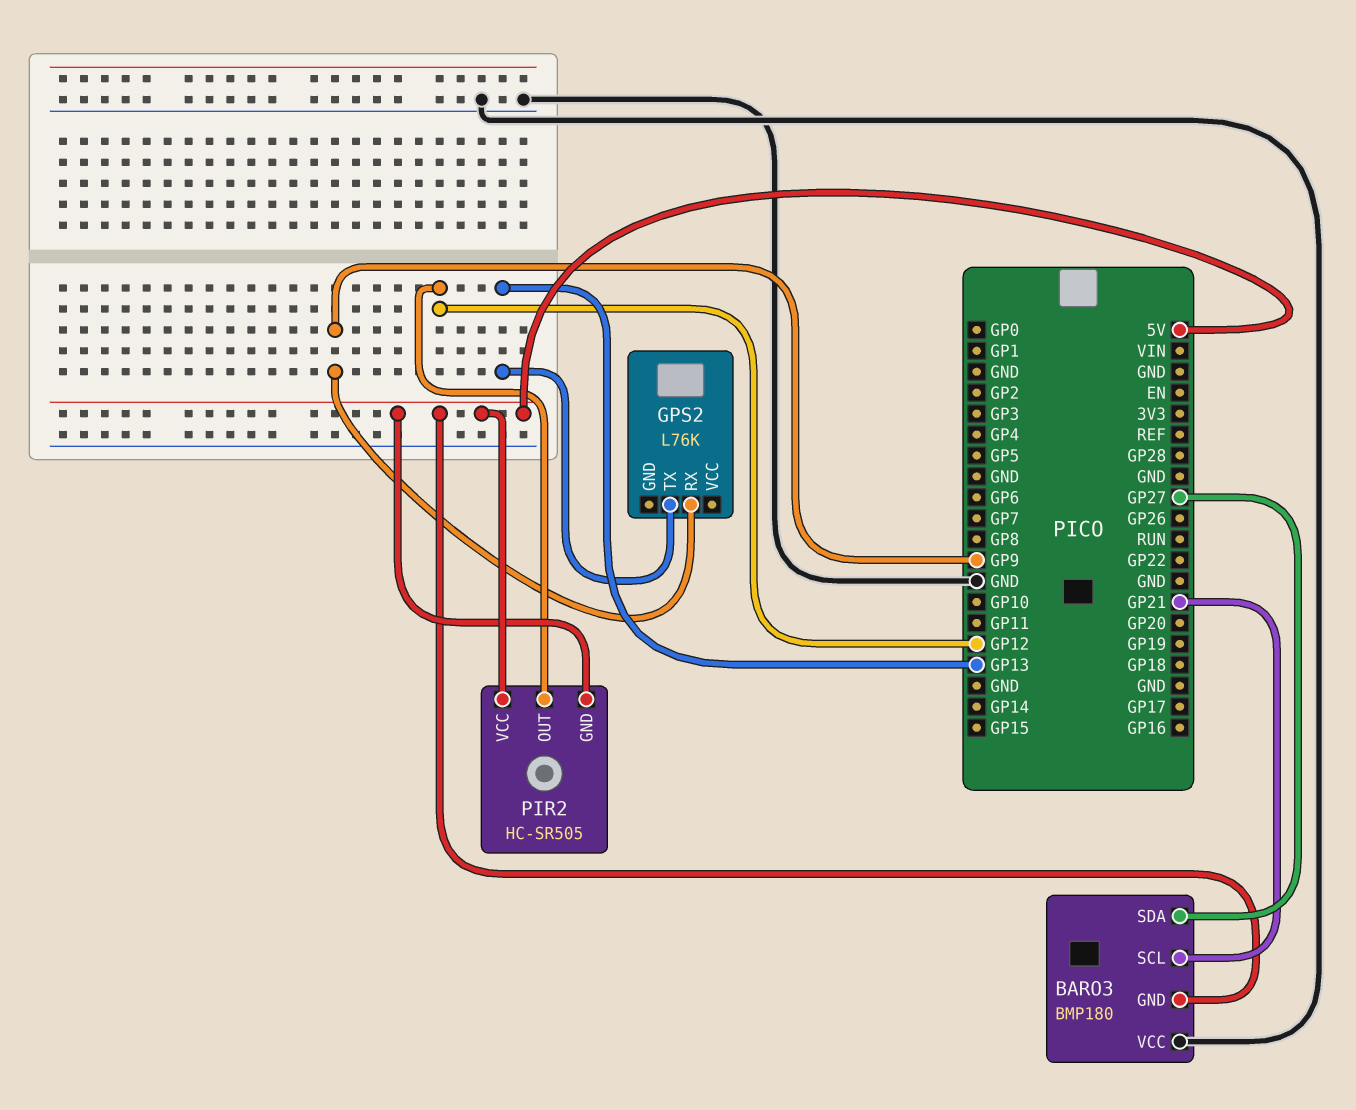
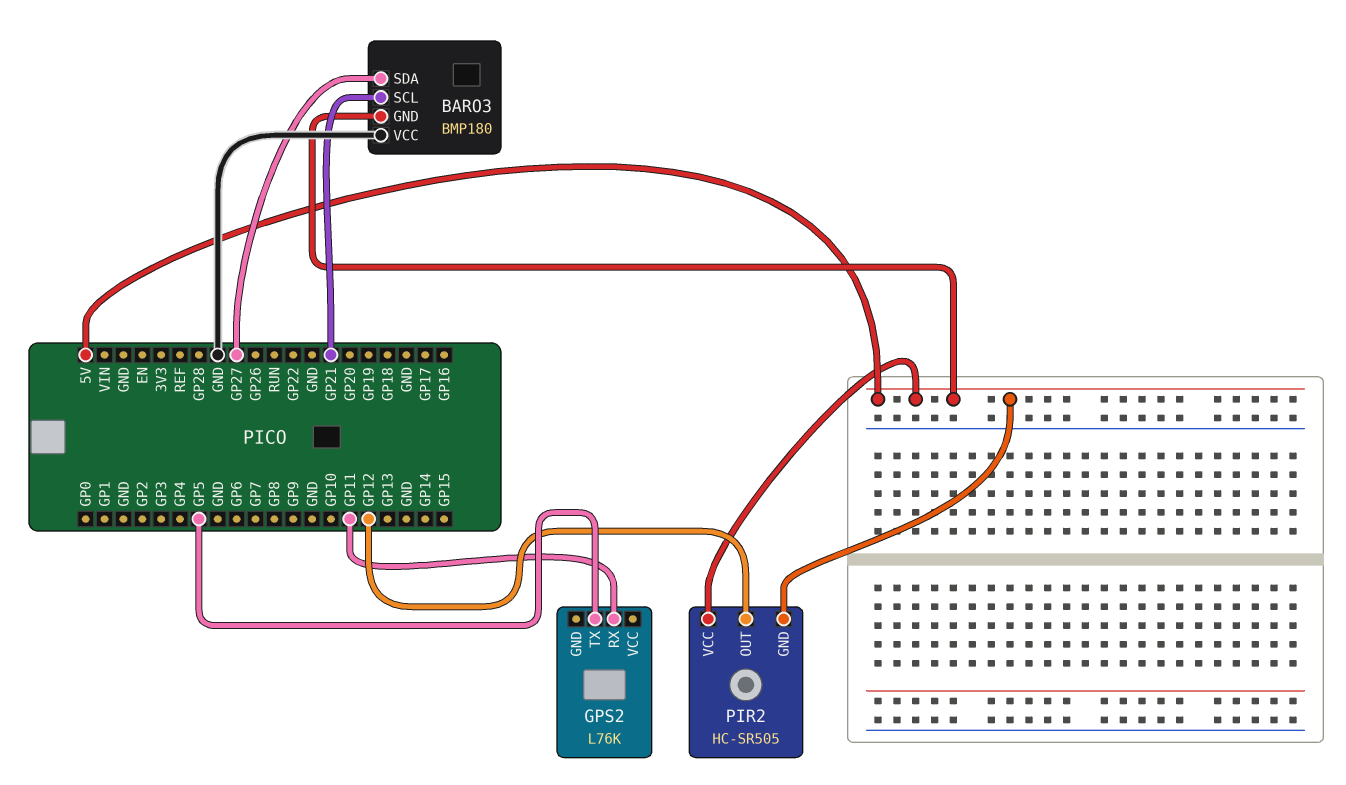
GPS2 pin RX: GP9 -> GP11
GPS2 pin TX: GP13 -> GP5

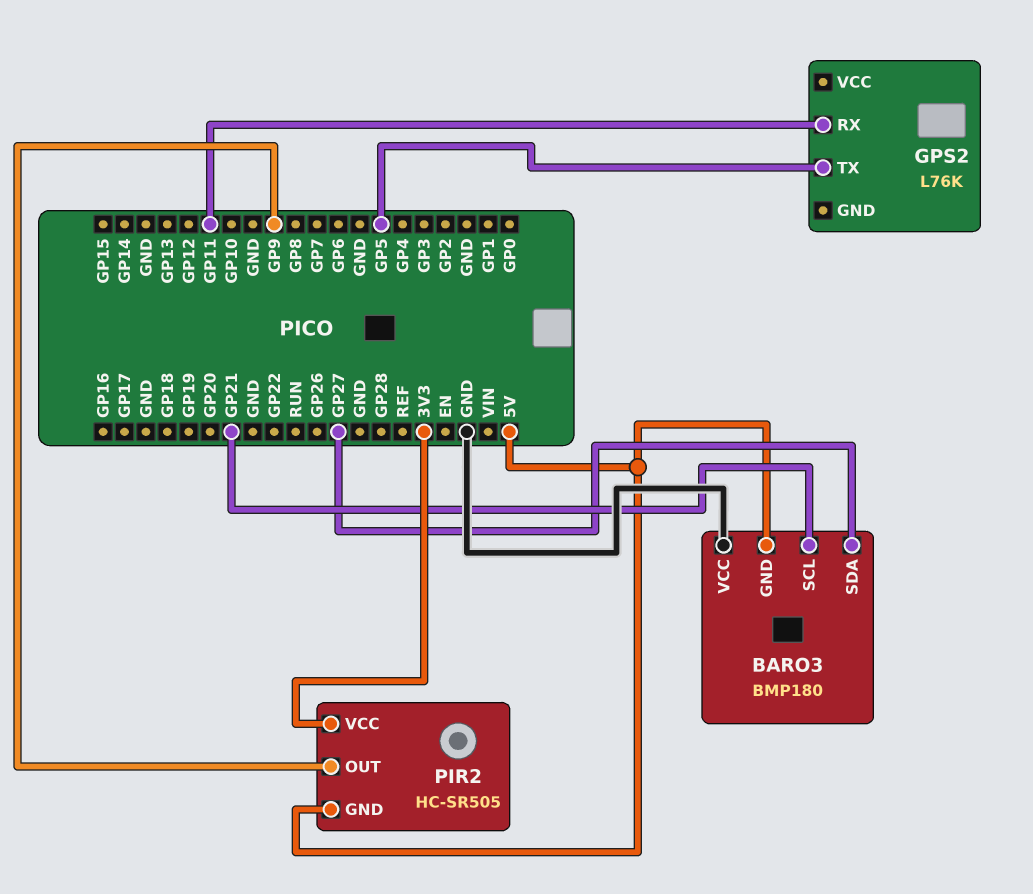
PIR2 pin OUT: GP12 -> GP9
PIR2 pin VCC: 5V -> 3V3

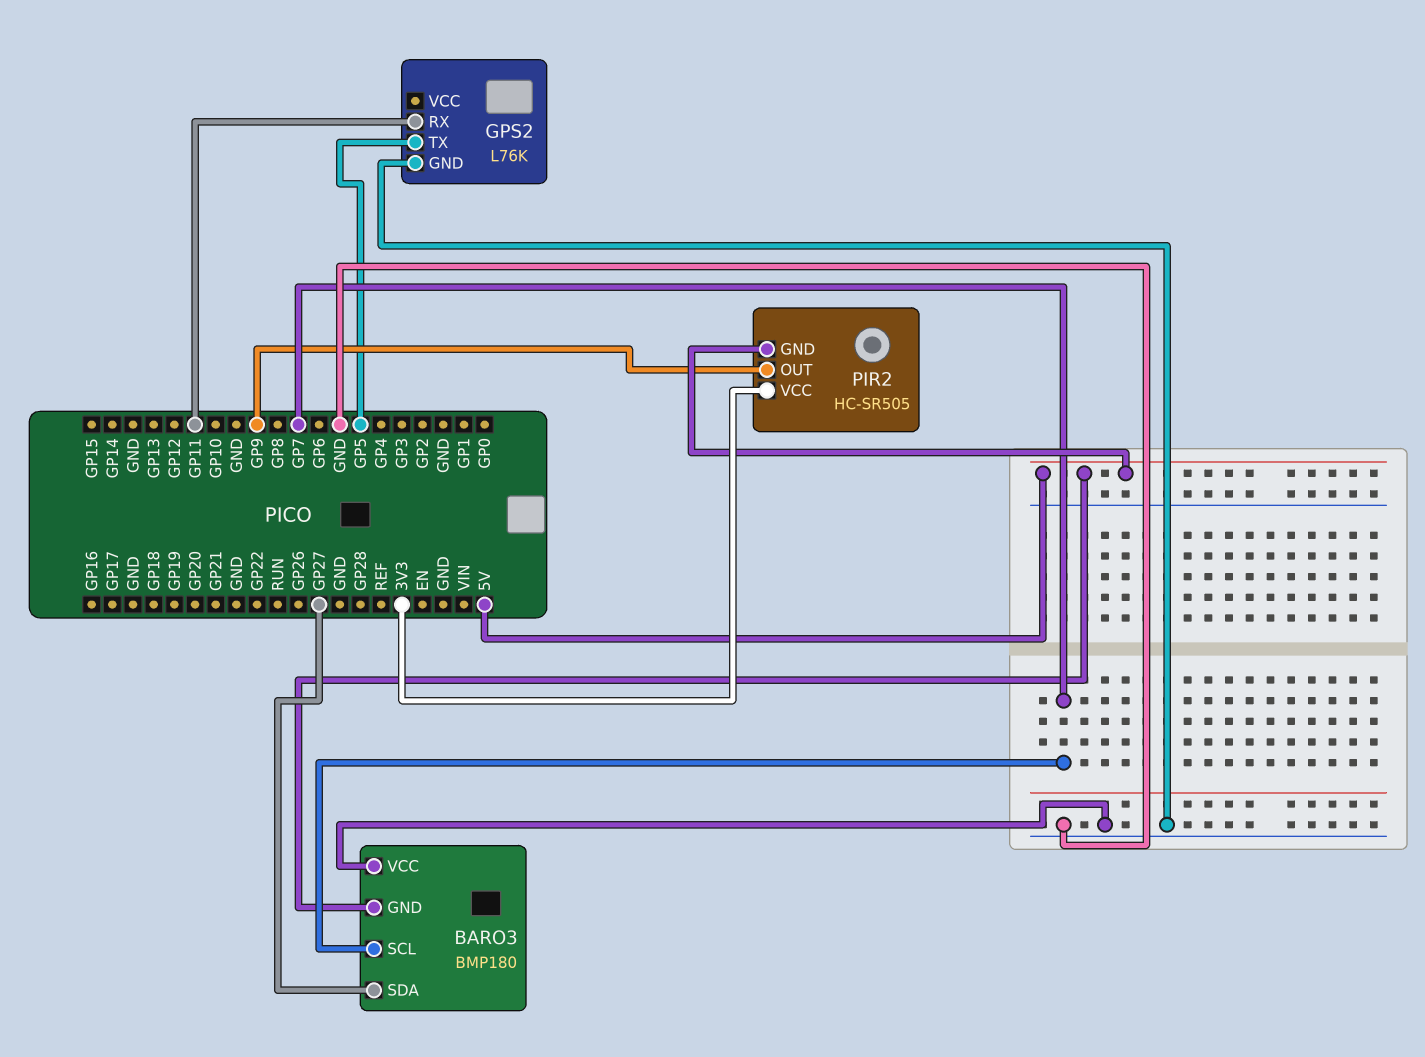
BARO3 pin SCL: GP21 -> GP7
GPS2 pin GND: none -> GND

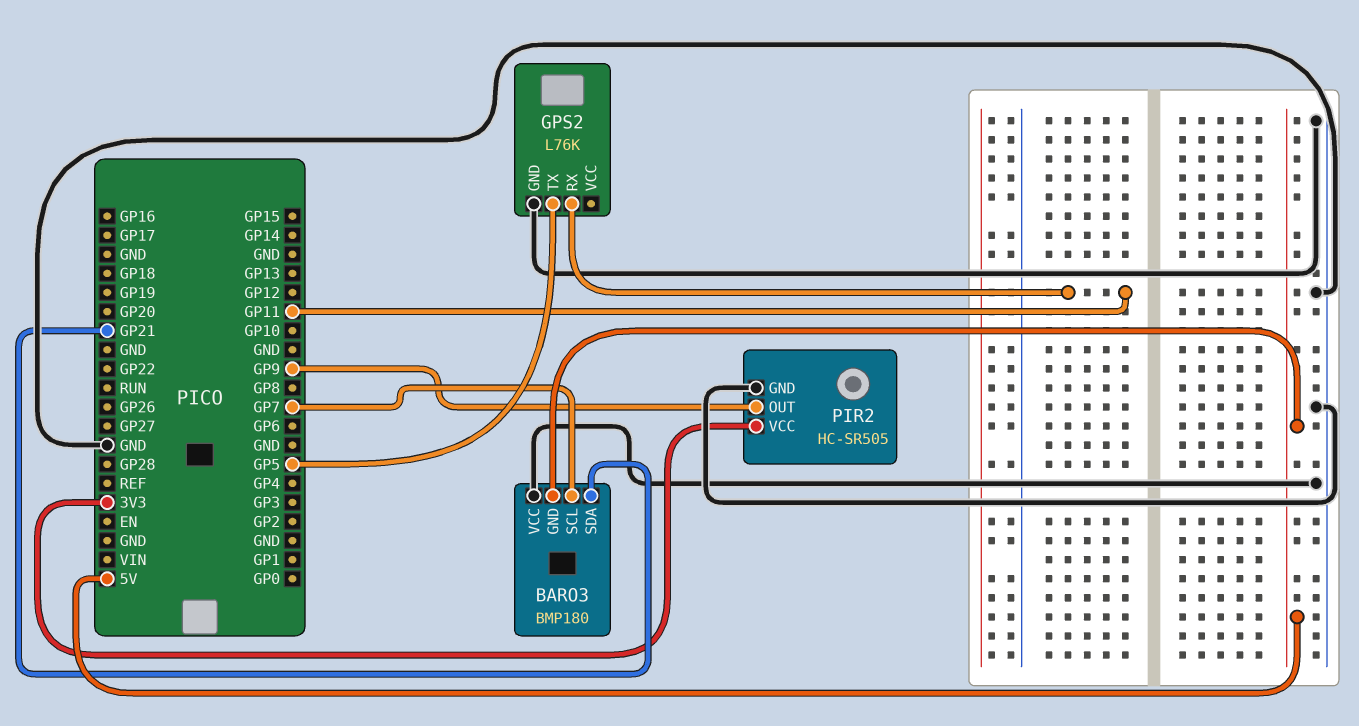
BARO3 pin SDA: GP27 -> GP21
PIR2 pin GND: 5V -> GND

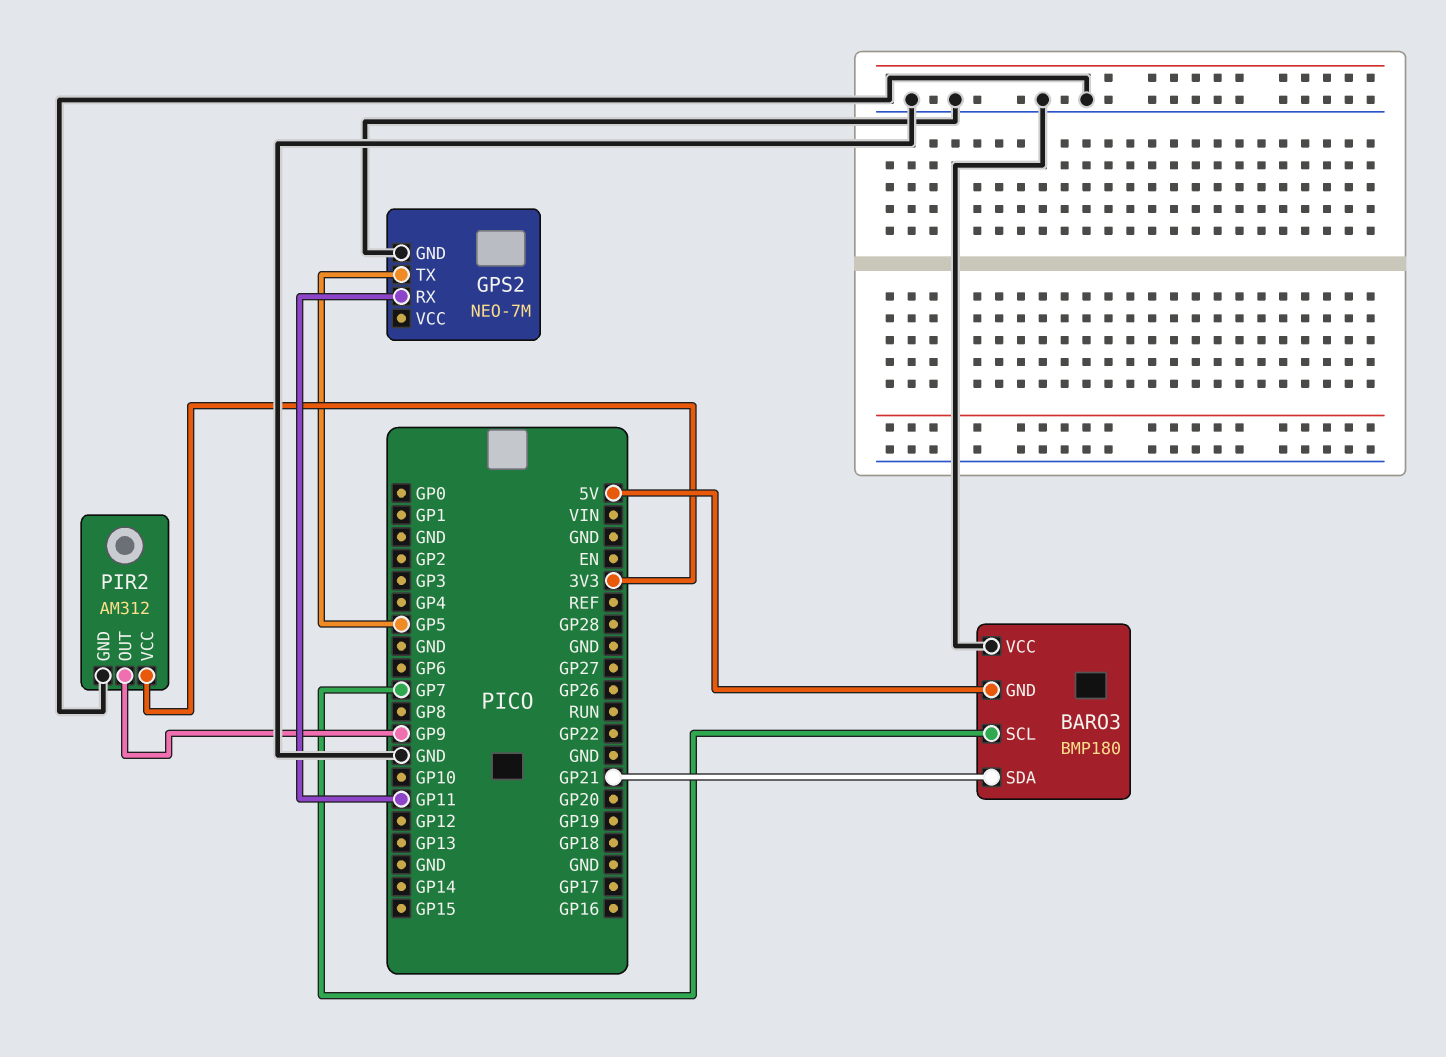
GPS2: L76K -> NEO-7M
PIR2: HC-SR505 -> AM312

